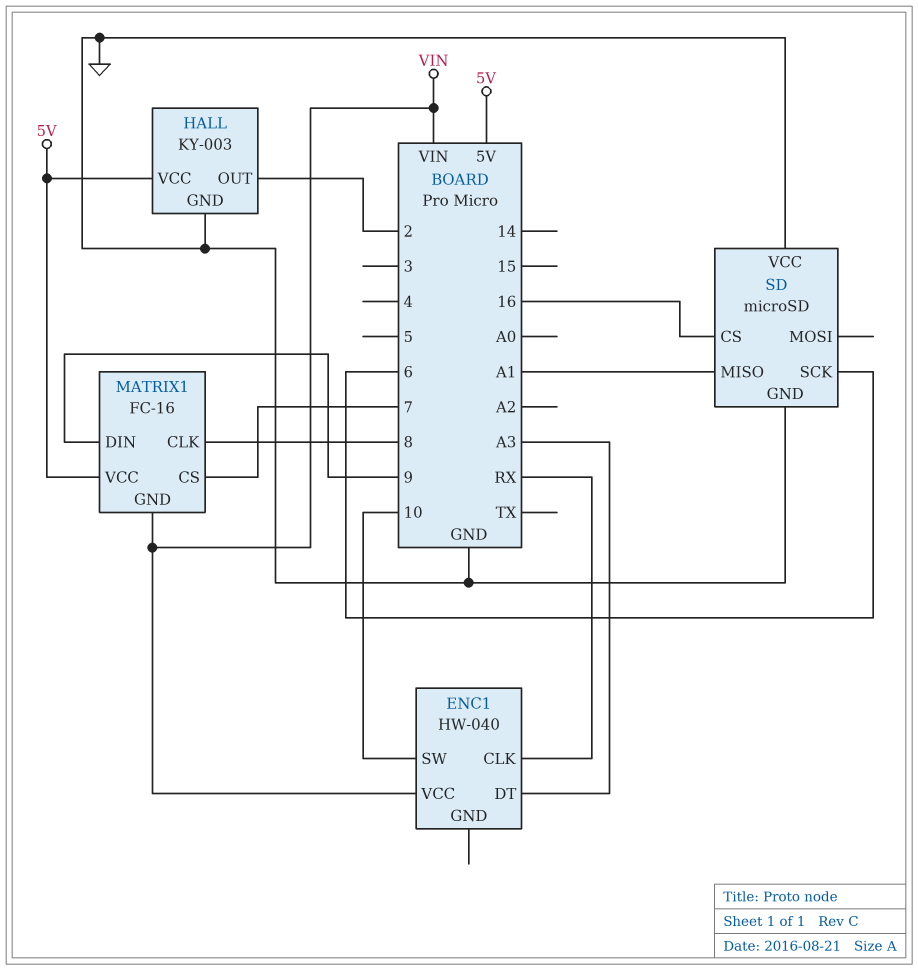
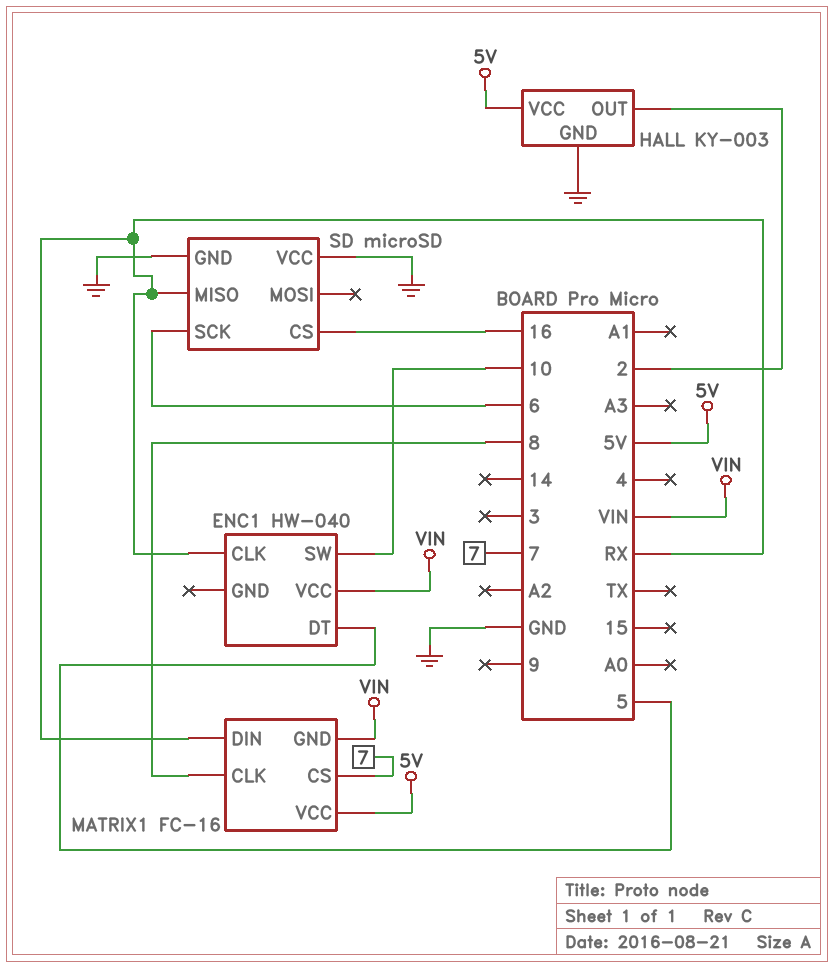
ENC1 pin DT: A3 -> 5
MATRIX1 pin DIN: 9 -> RX
SD pin MISO: A1 -> RX

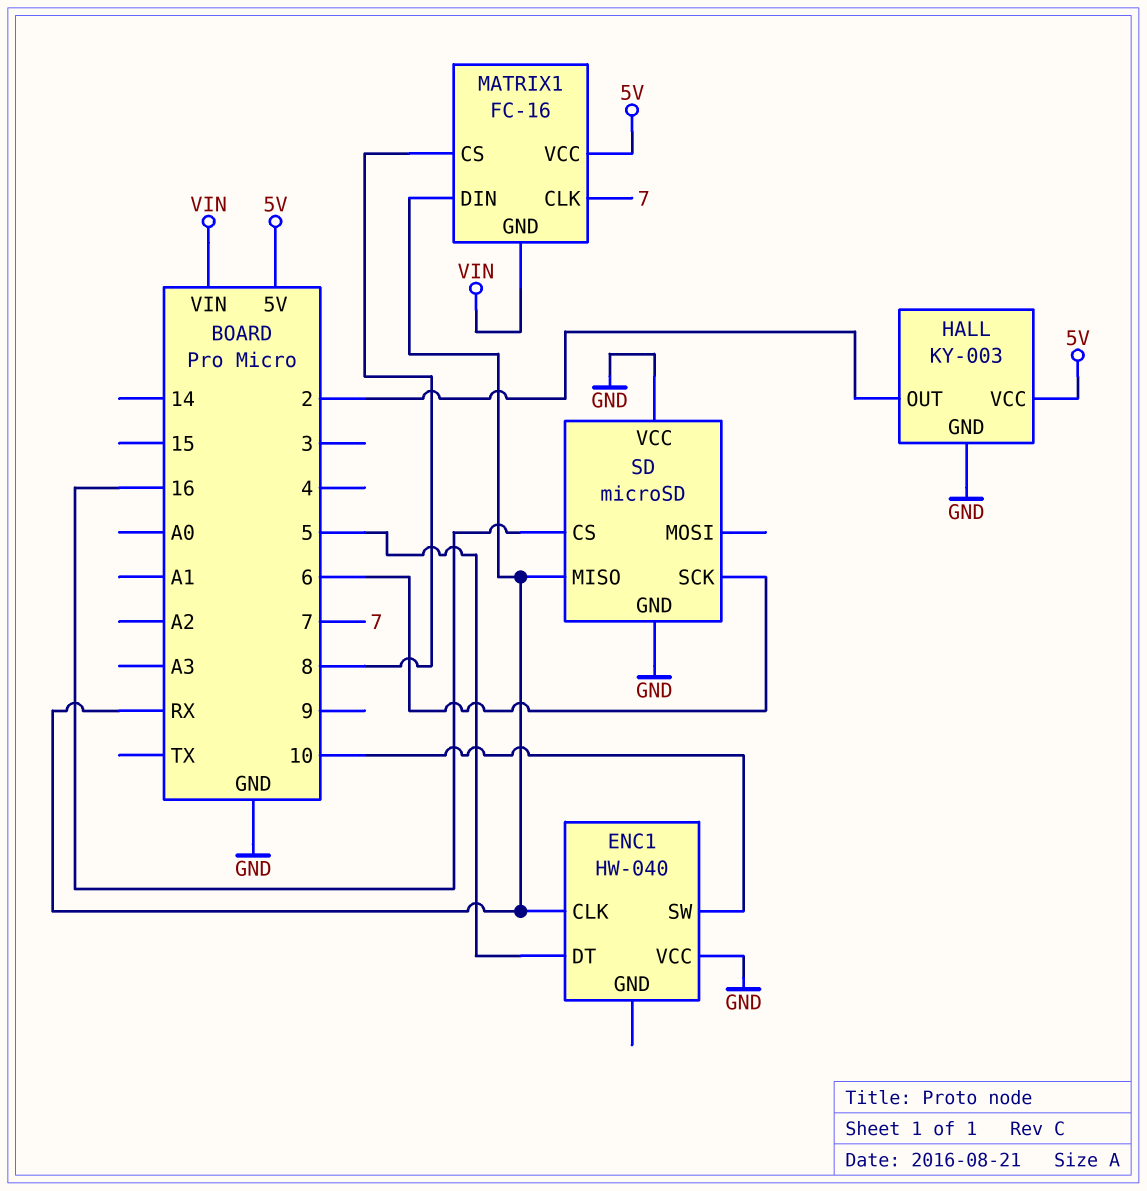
ENC1 pin VCC: VIN -> GND
MATRIX1 pin CLK: 8 -> 7
MATRIX1 pin CS: 7 -> 8

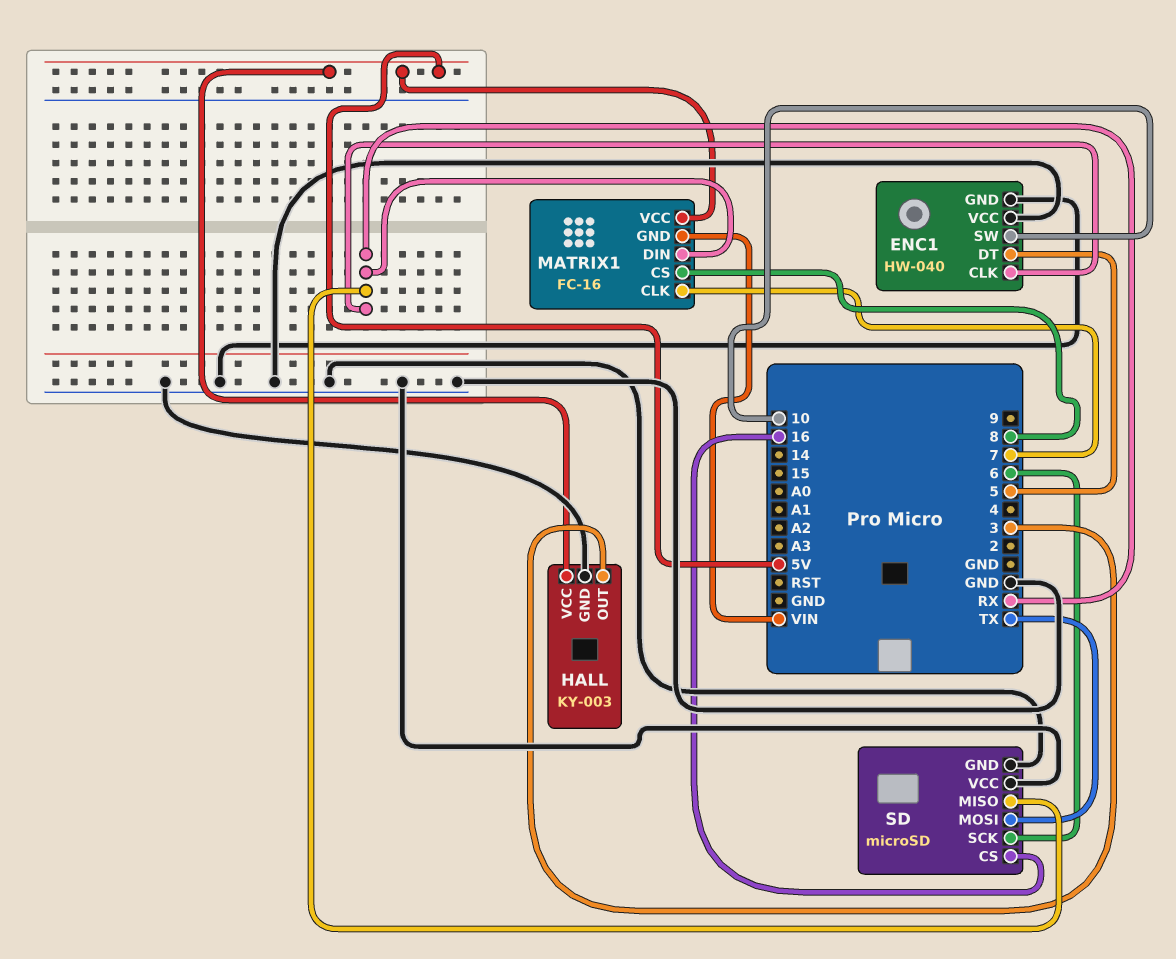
ENC1 pin GND: none -> GND
HALL pin OUT: 2 -> 3
SD pin MOSI: none -> TX

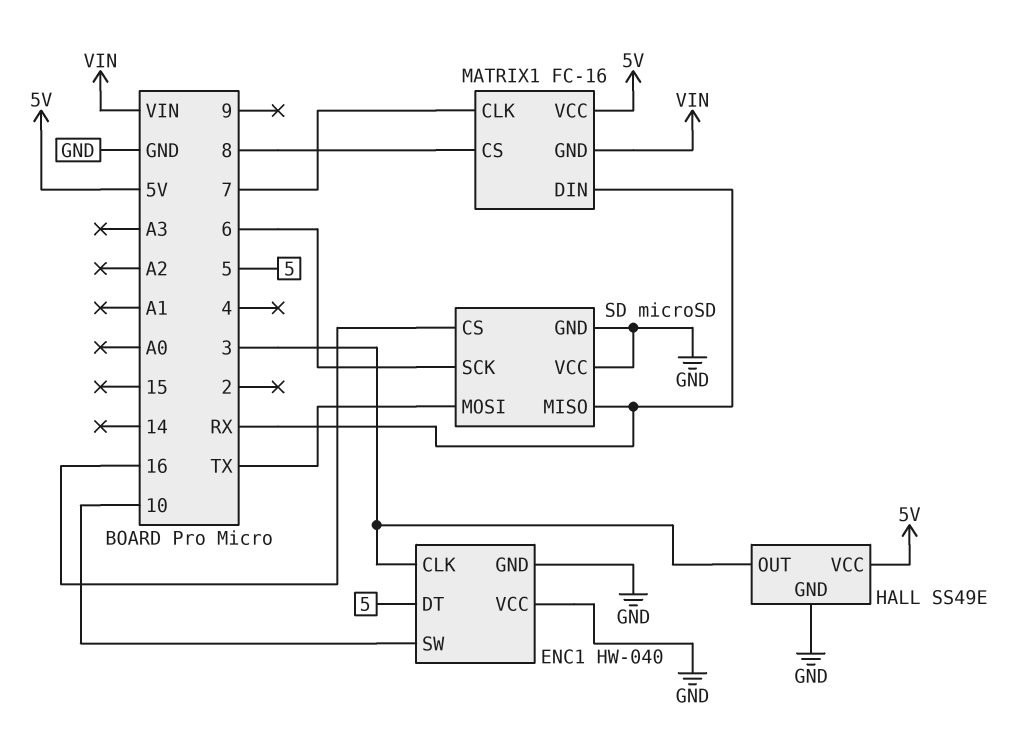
ENC1 pin CLK: RX -> 3
HALL: KY-003 -> SS49E

